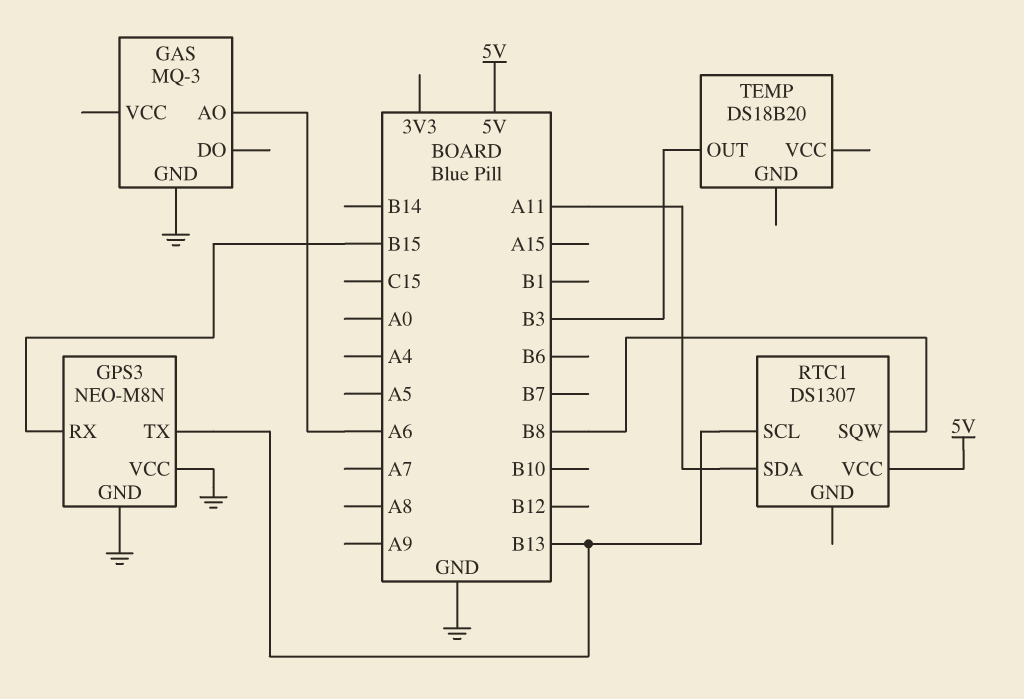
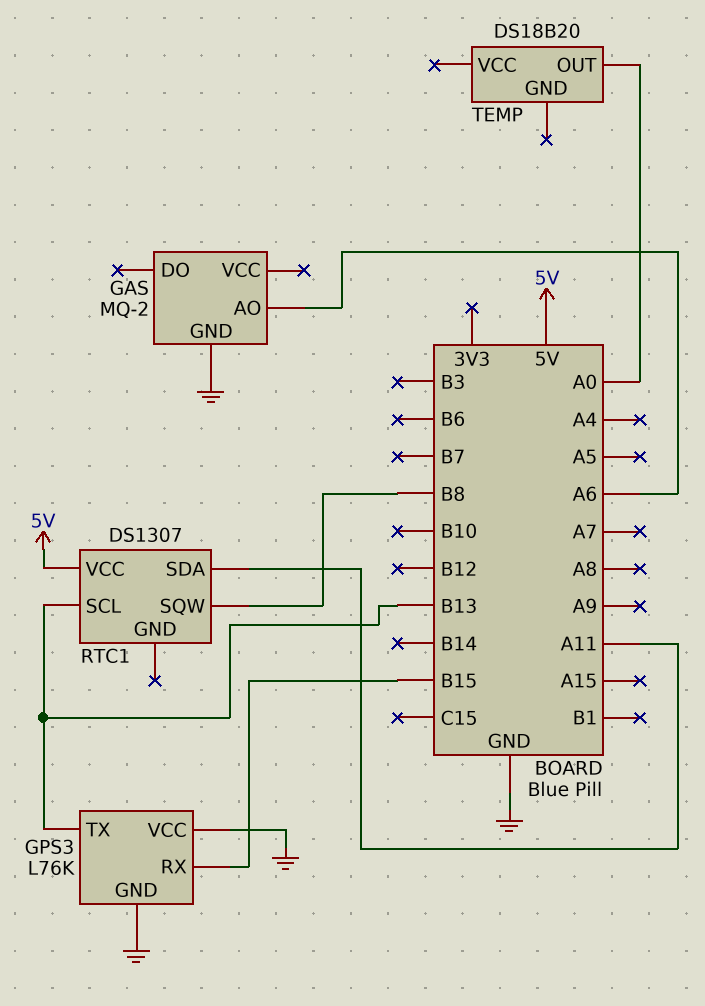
GAS: MQ-3 -> MQ-2
GPS3: NEO-M8N -> L76K
TEMP pin OUT: B3 -> A0

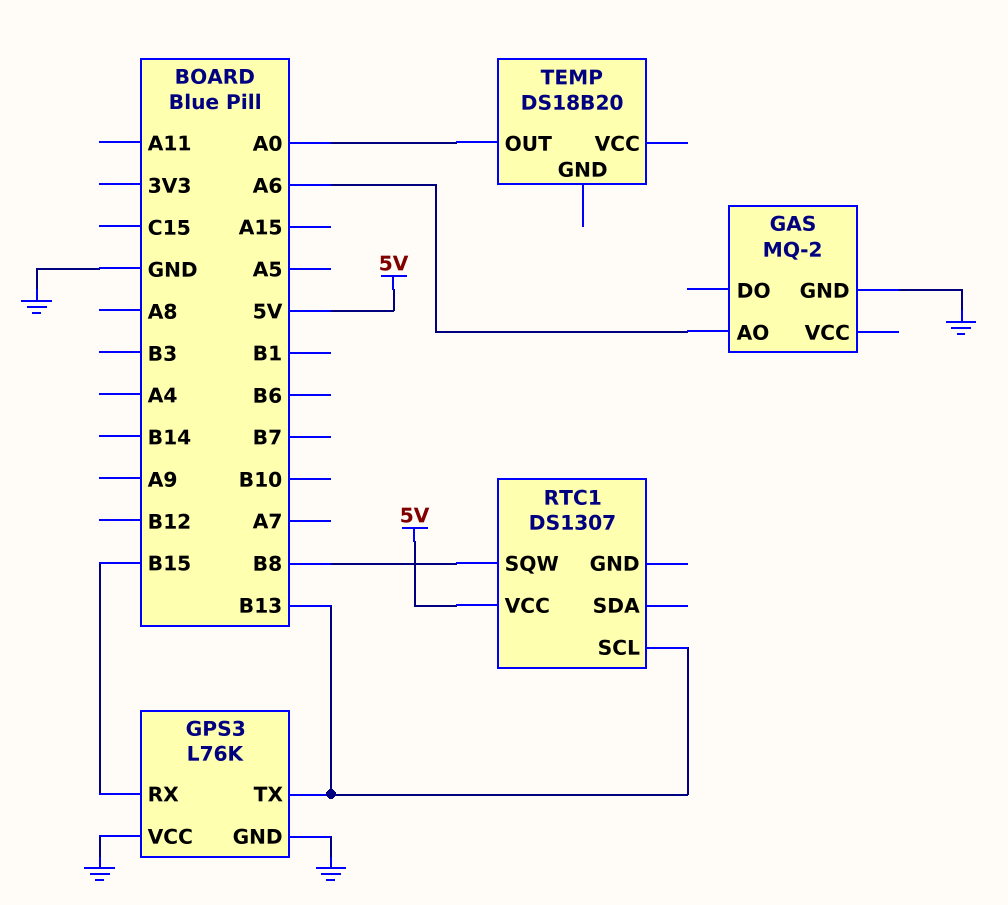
RTC1 pin SDA: A11 -> none

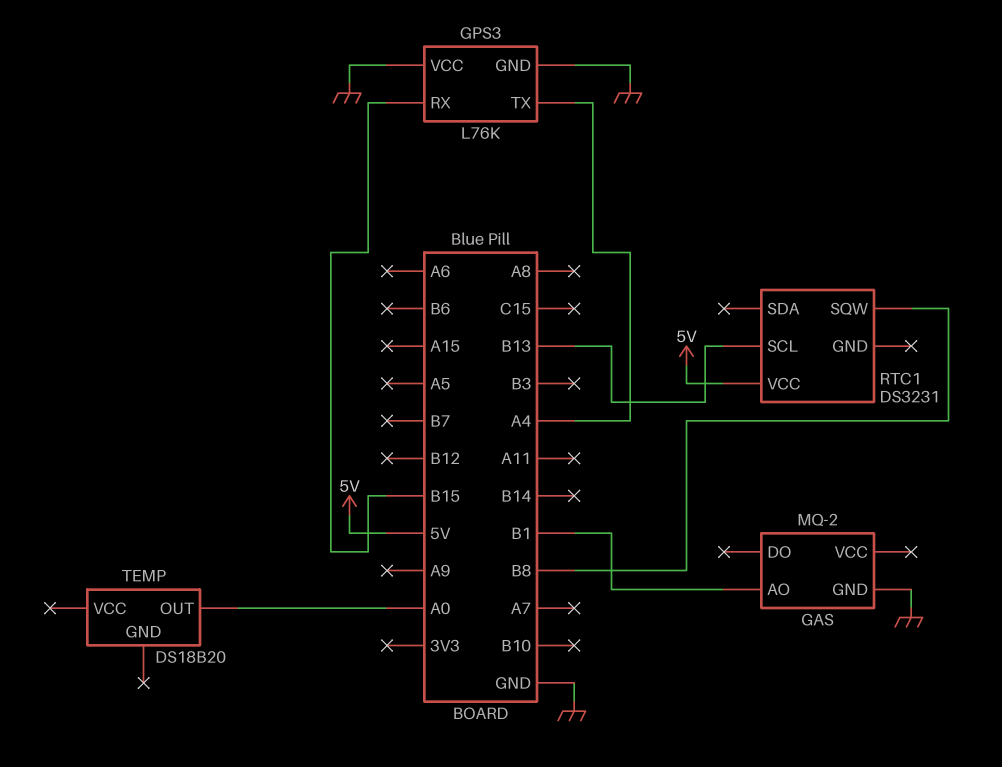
GAS pin AO: A6 -> B1
GPS3 pin TX: B13 -> A4
RTC1: DS1307 -> DS3231

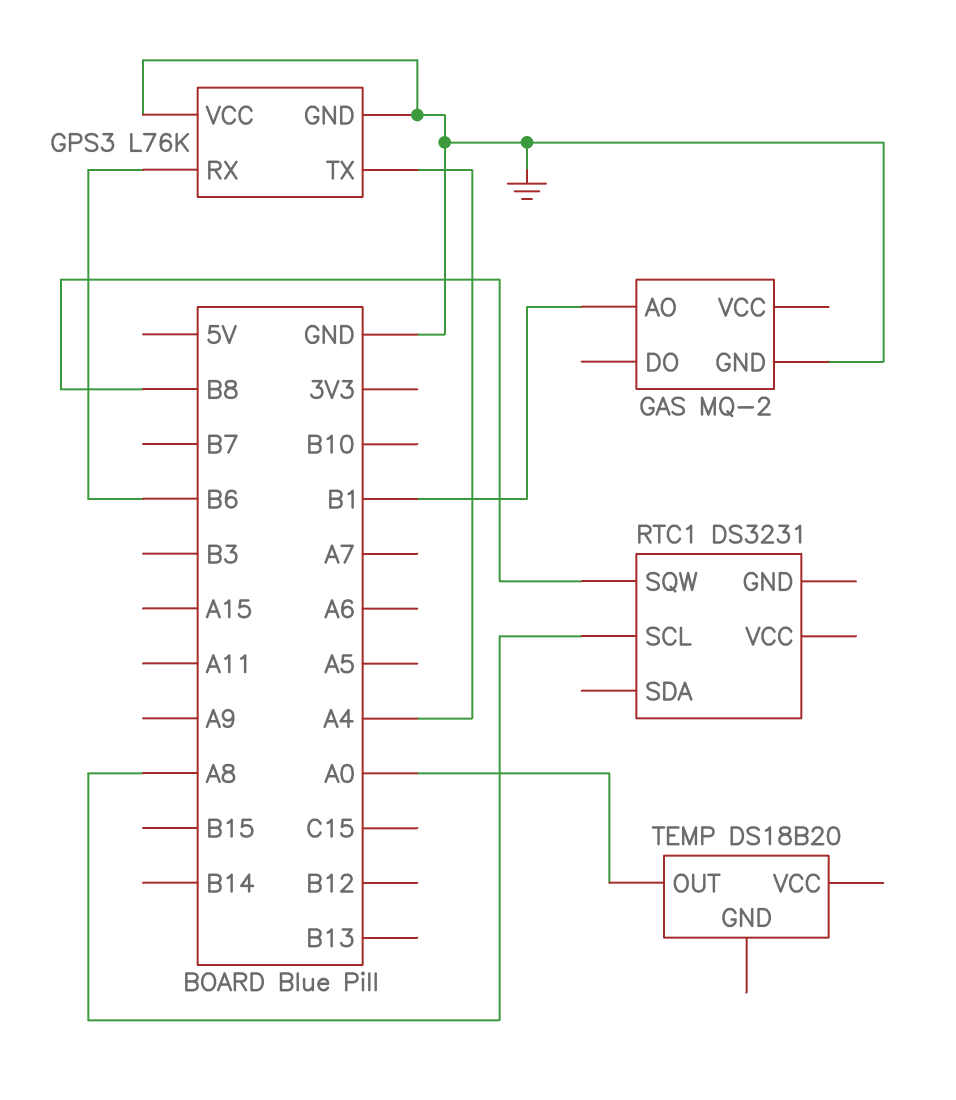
GPS3 pin RX: B15 -> B6
RTC1 pin SCL: B13 -> A8
RTC1 pin VCC: 5V -> none

